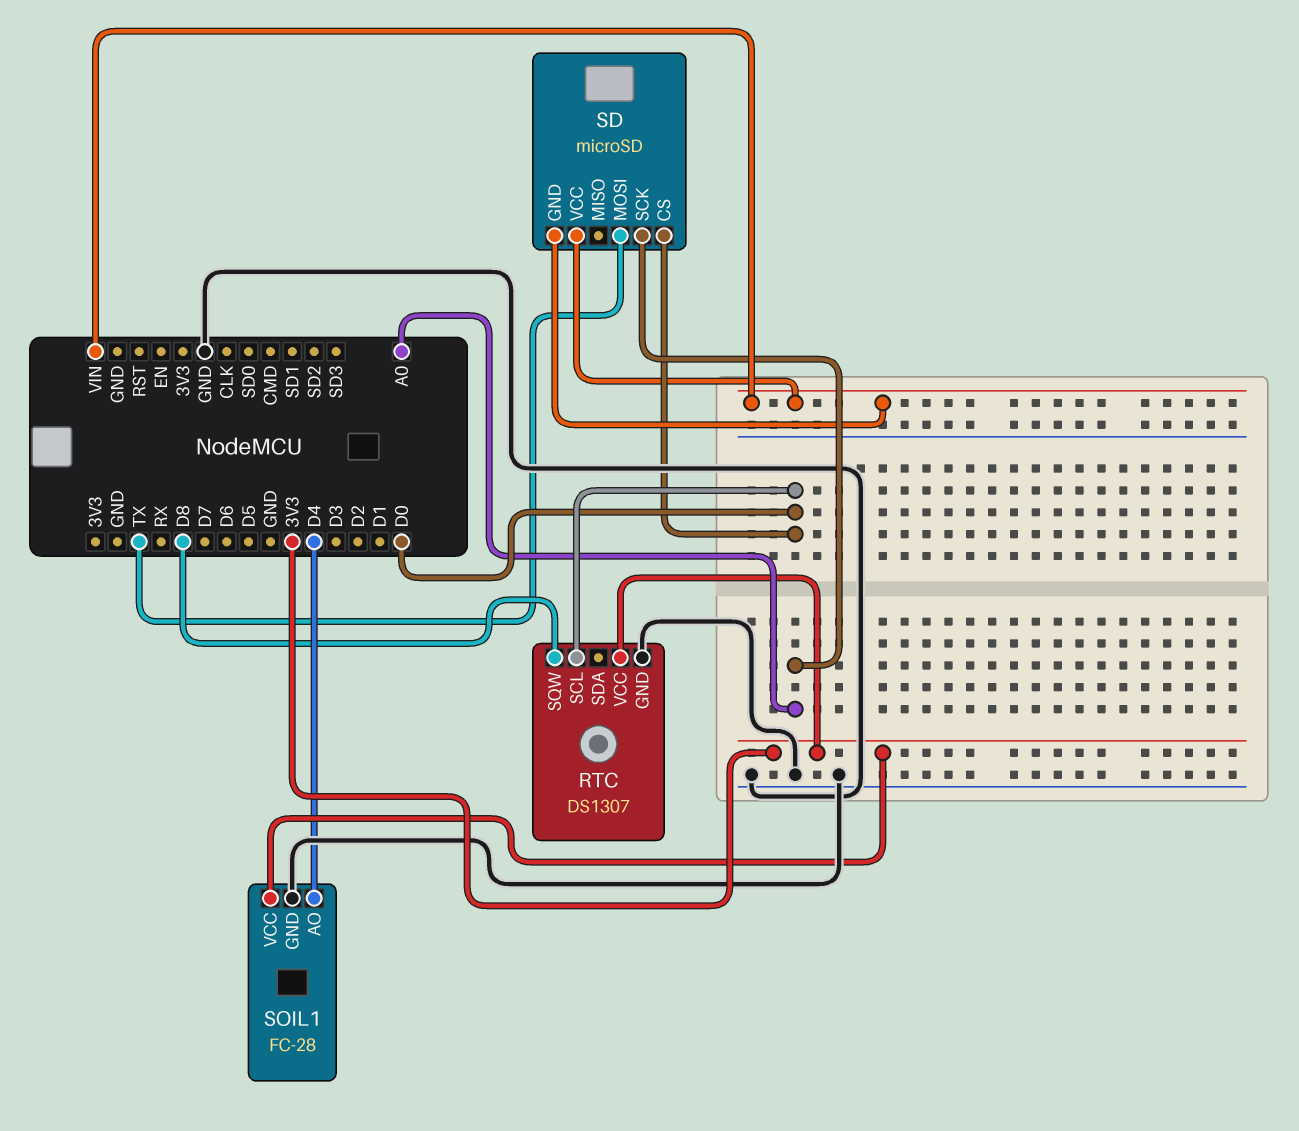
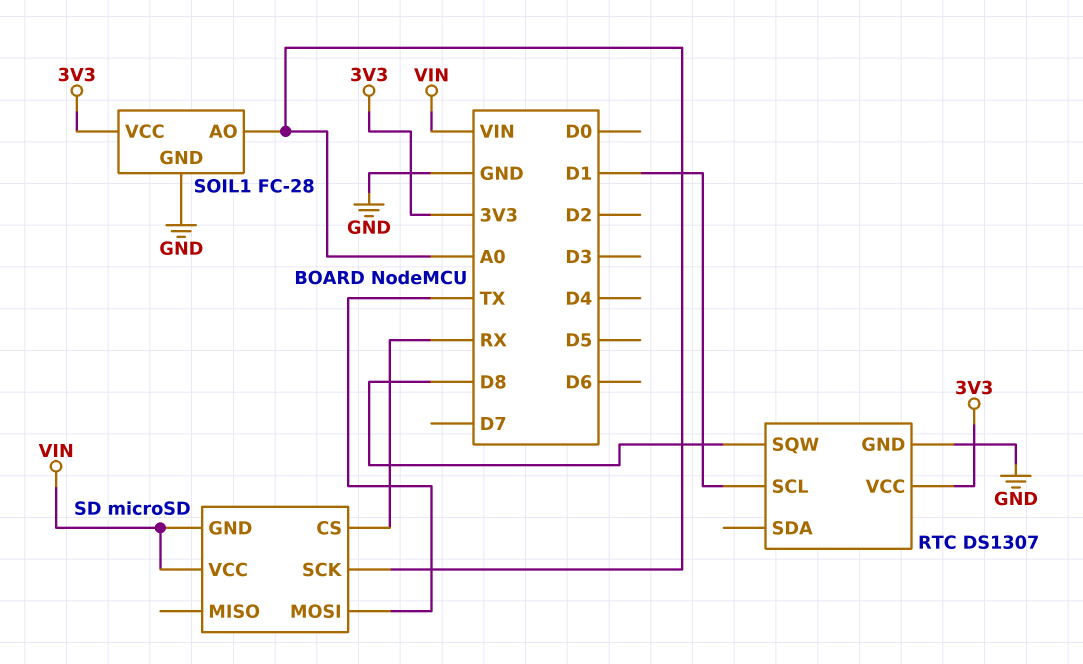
RTC pin SCL: D0 -> D1
SD pin CS: D0 -> RX
SOIL1 pin AO: D4 -> A0

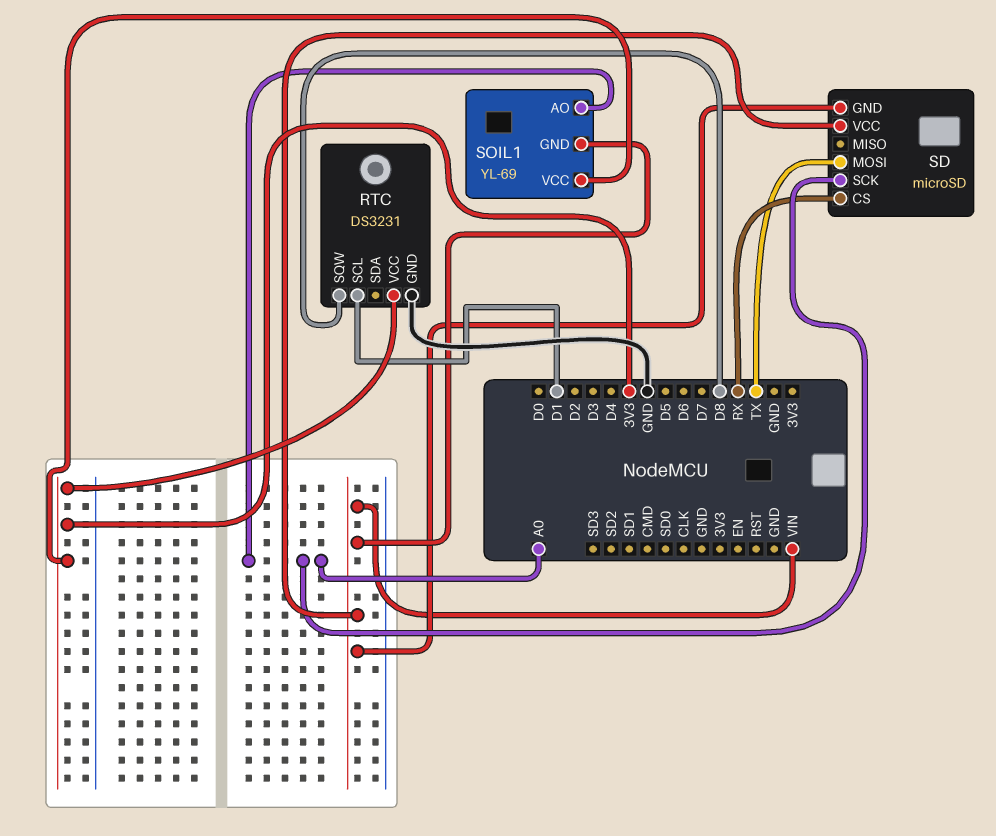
RTC: DS1307 -> DS3231
SOIL1: FC-28 -> YL-69
SOIL1 pin GND: GND -> VIN

